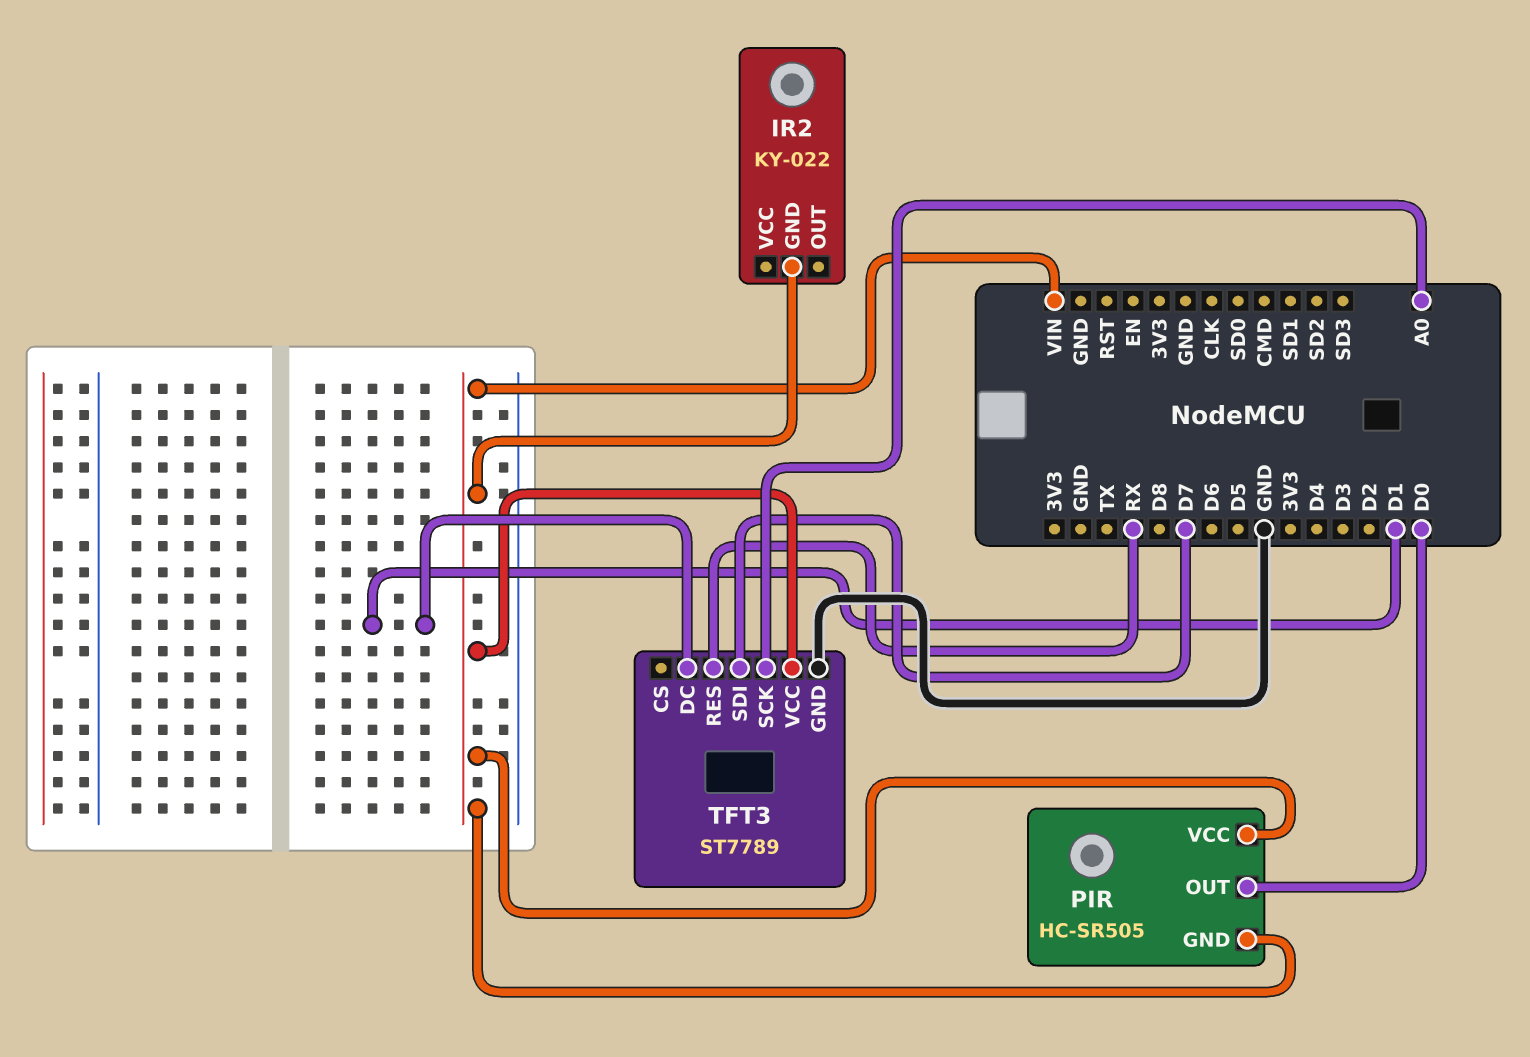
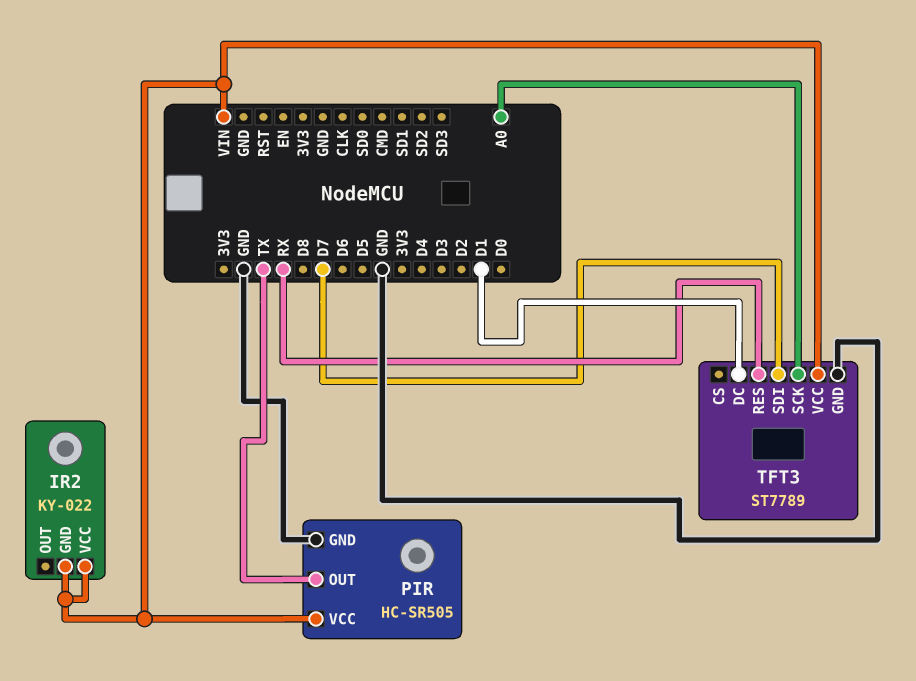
IR2 pin VCC: none -> VIN
PIR pin GND: VIN -> GND
PIR pin OUT: D0 -> TX

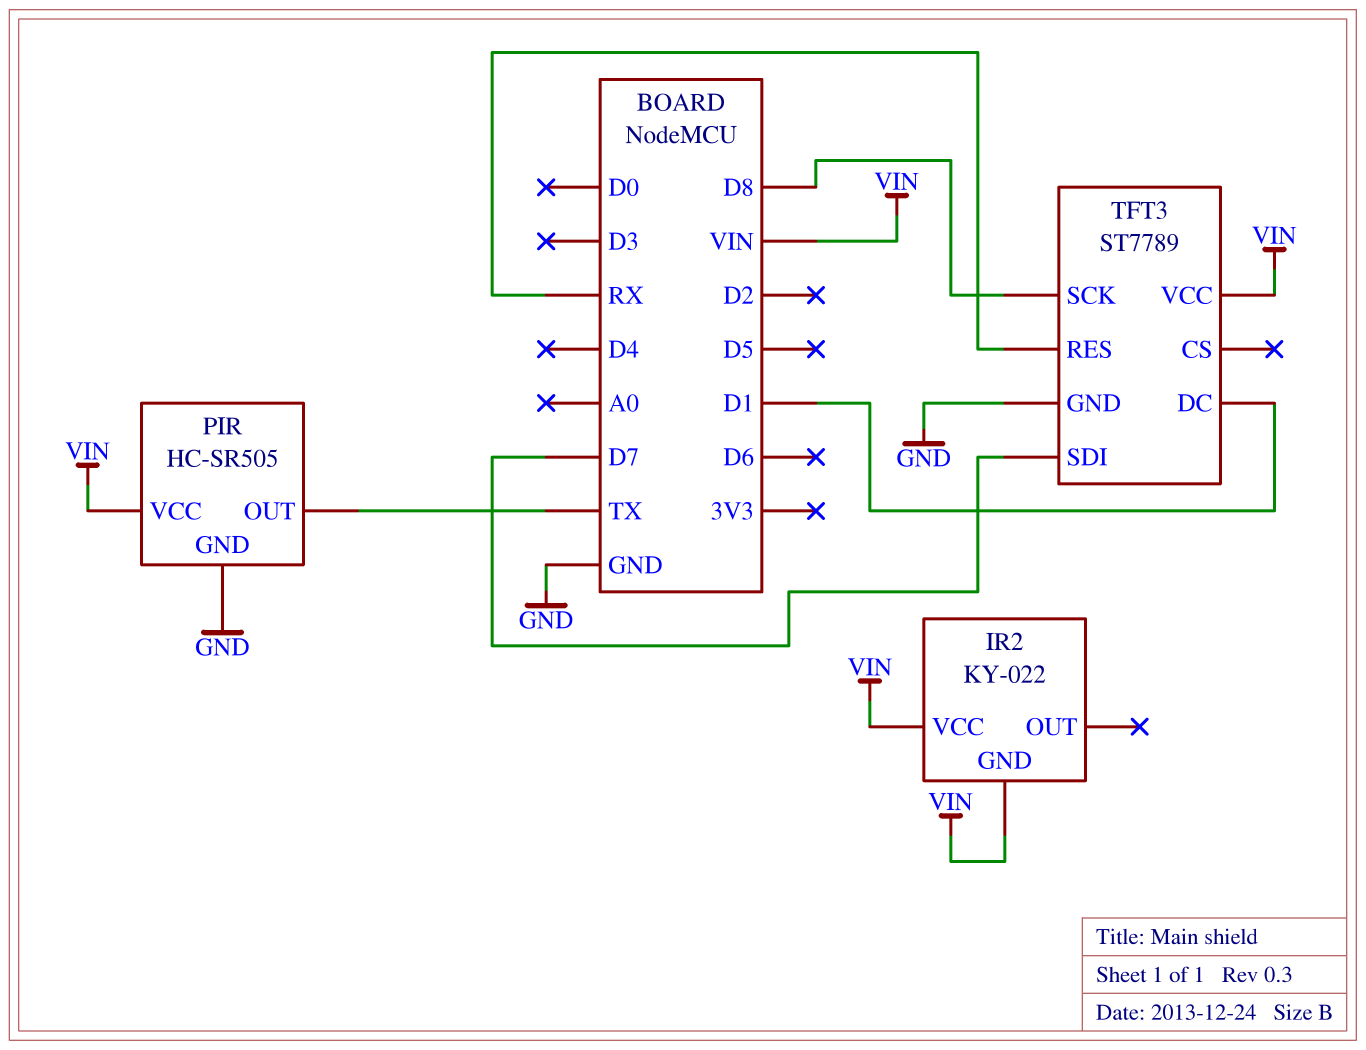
TFT3 pin SCK: A0 -> D8

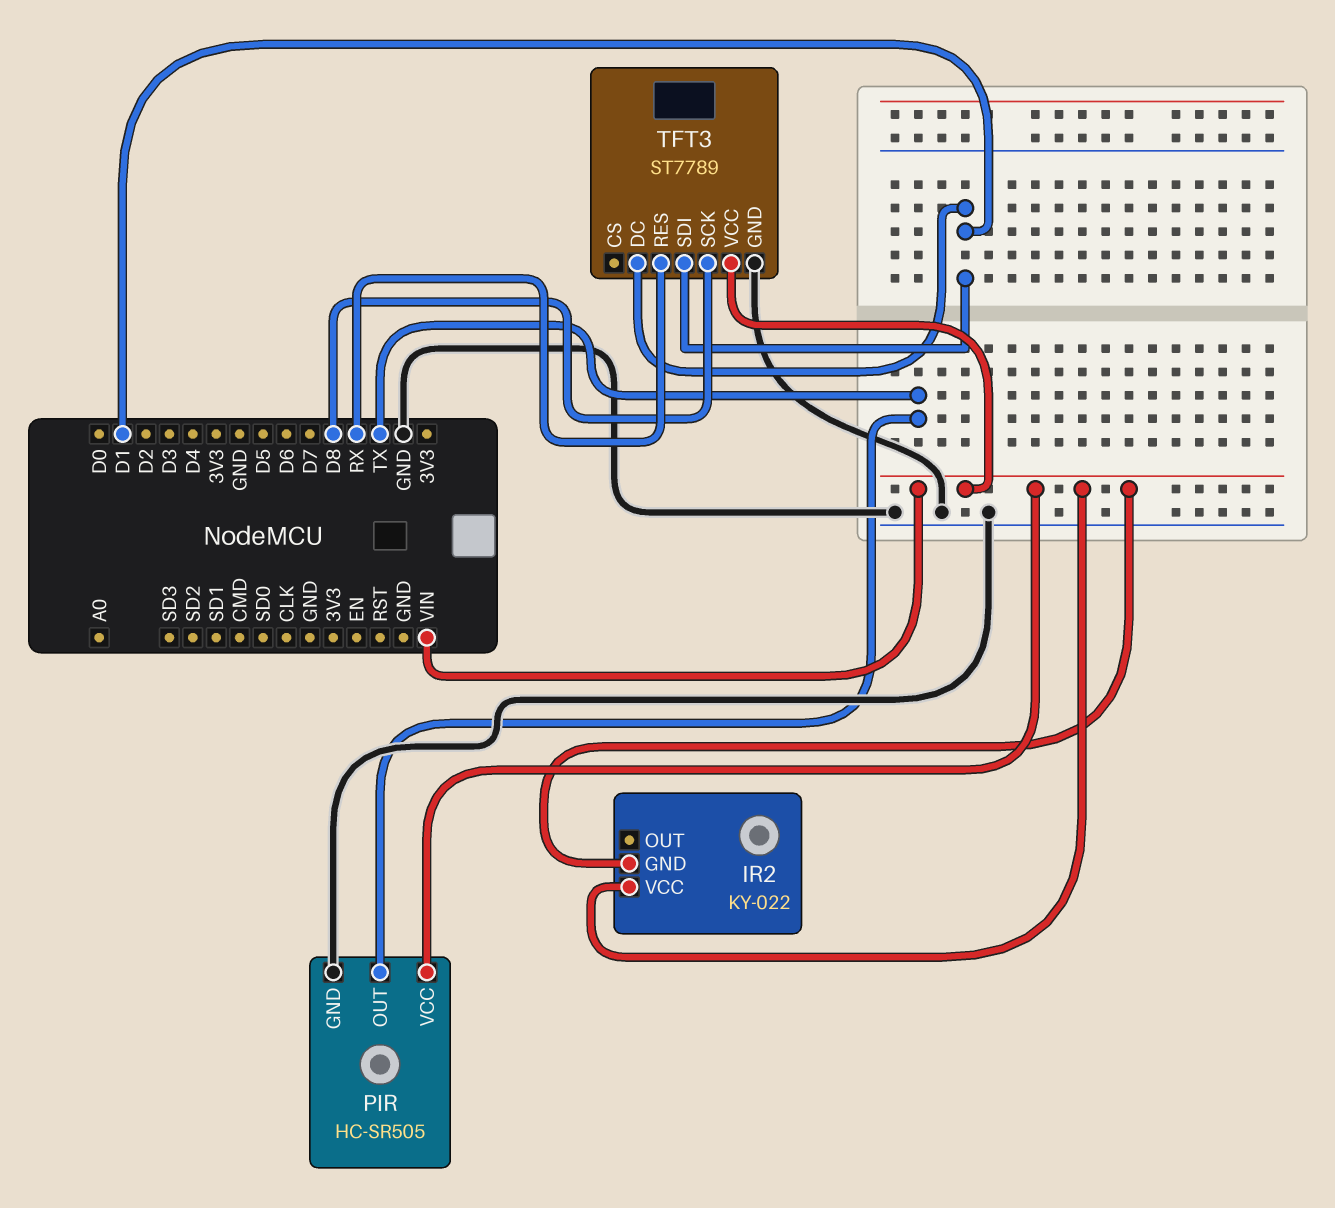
TFT3 pin SDI: D7 -> D1

